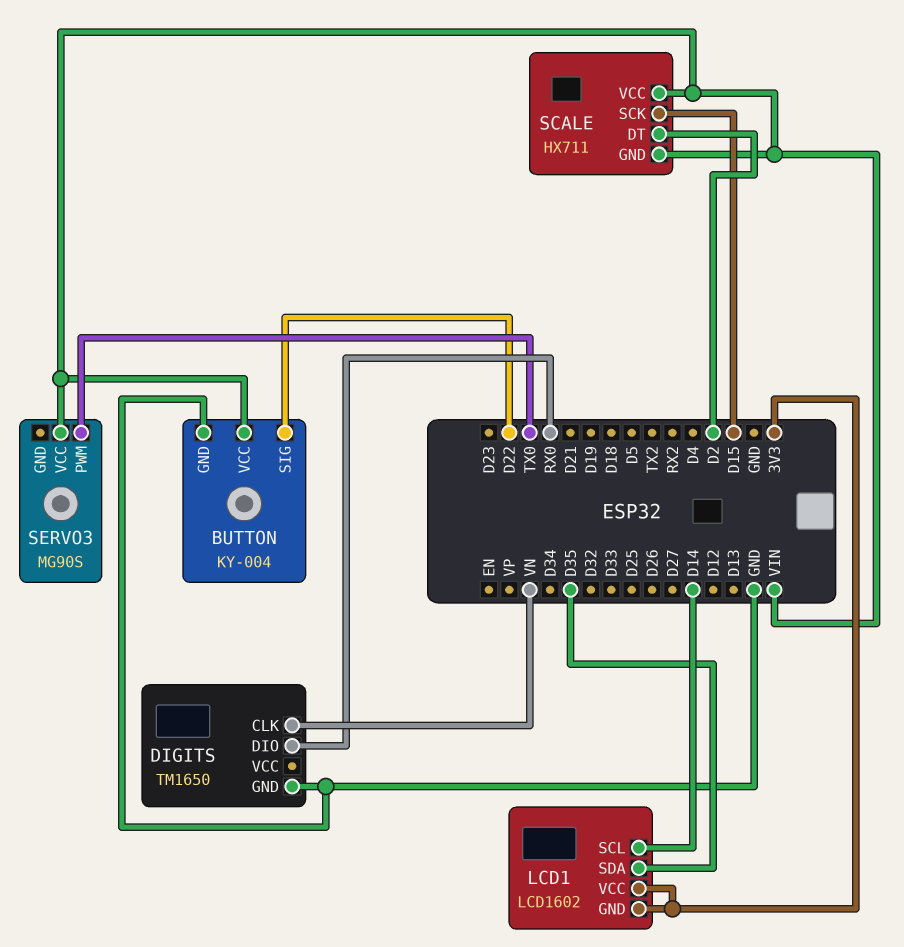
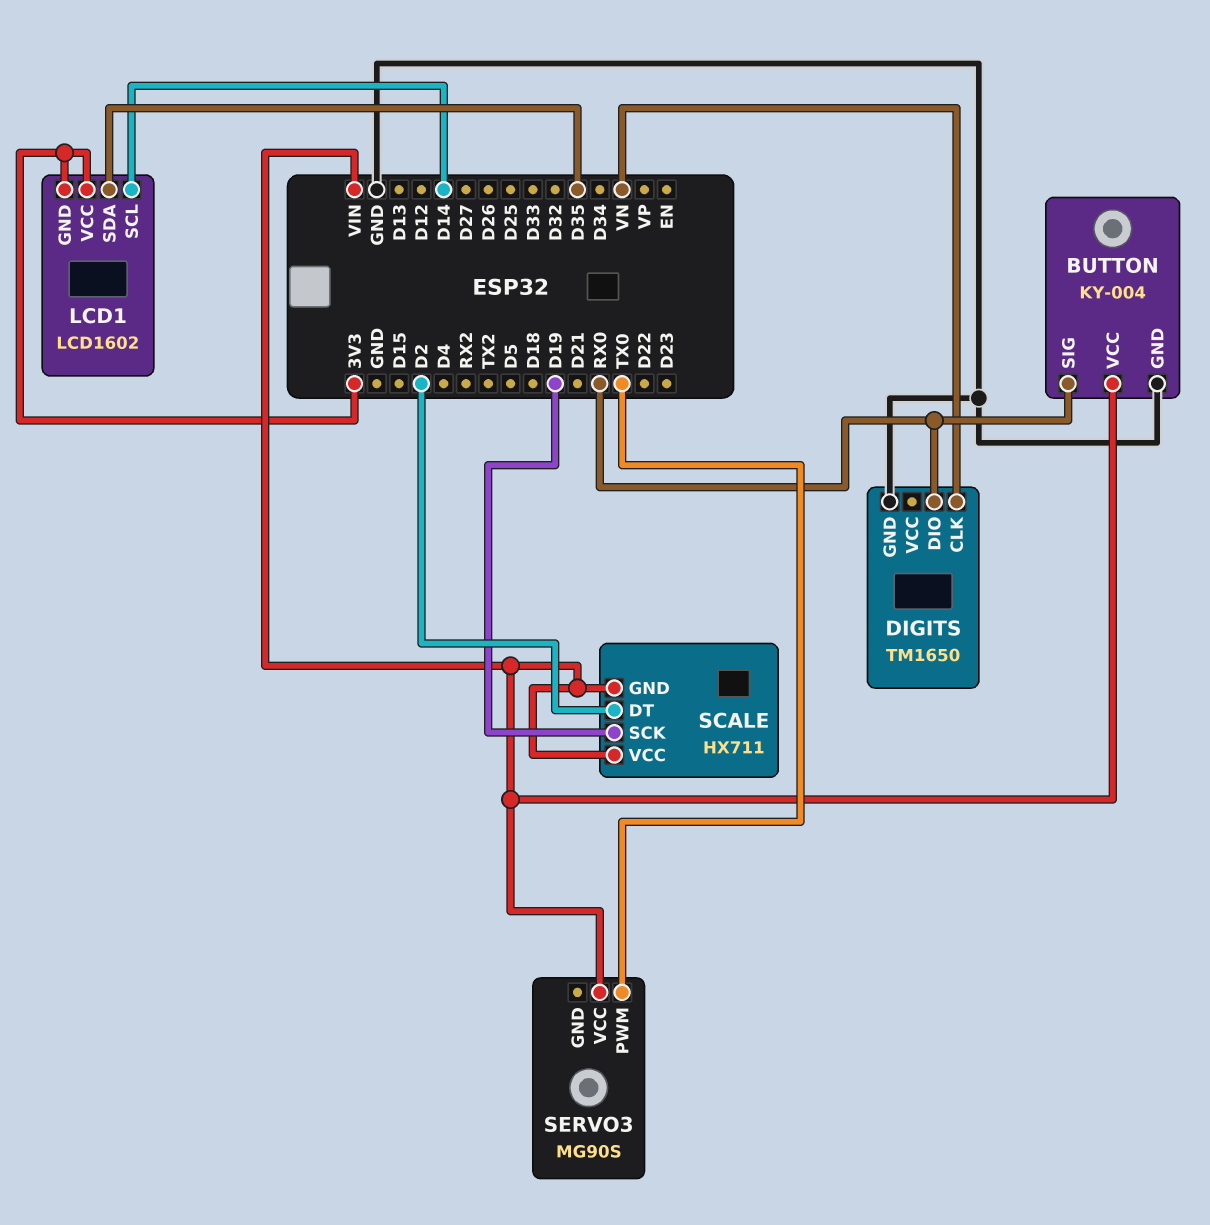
BUTTON pin SIG: D22 -> RX0
SCALE pin SCK: D15 -> D19

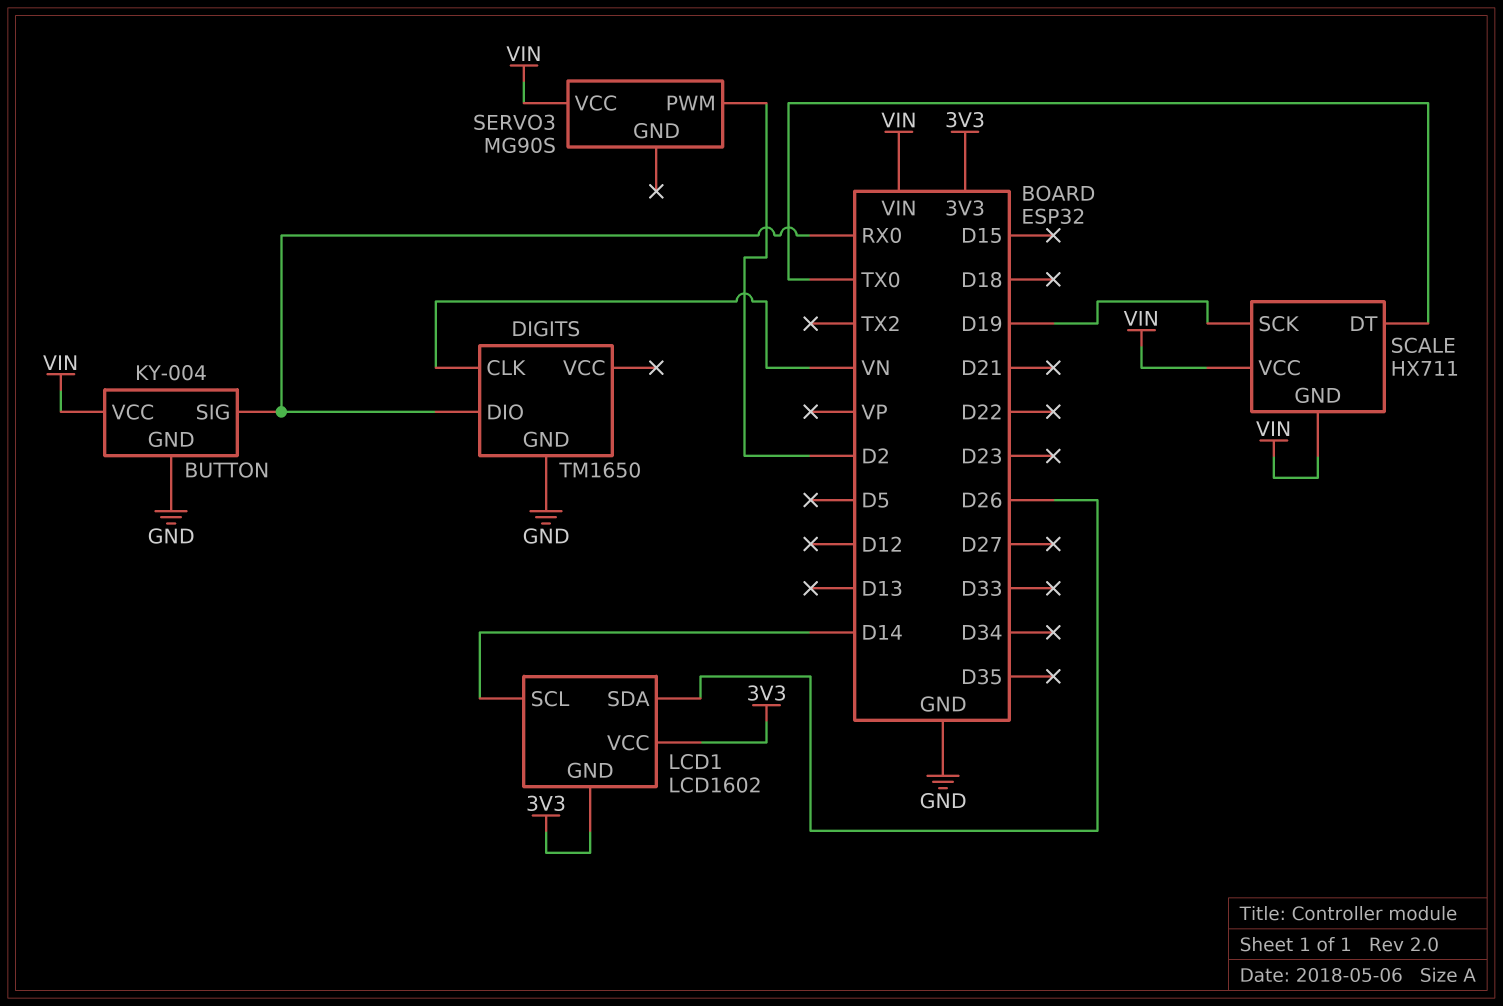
LCD1 pin SDA: D35 -> D26
SCALE pin DT: D2 -> TX0
SERVO3 pin PWM: TX0 -> D2

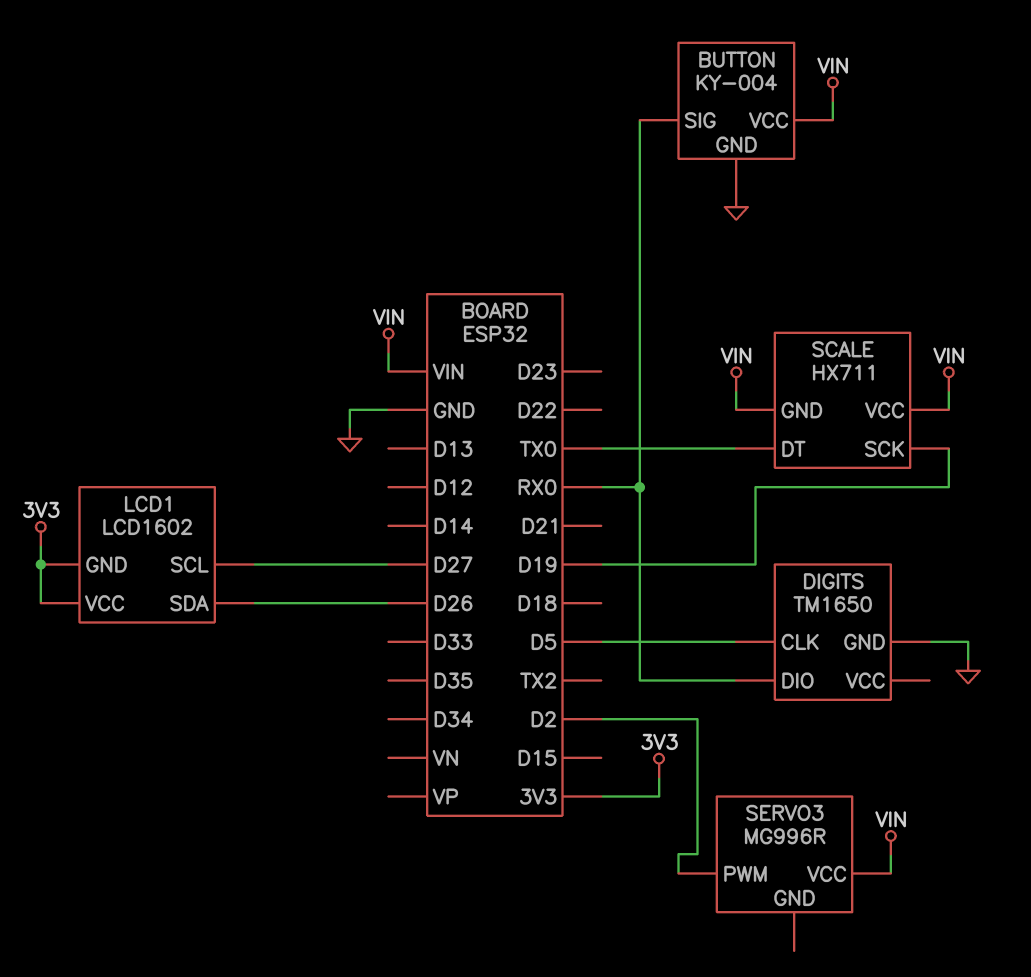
DIGITS pin CLK: VN -> D5
LCD1 pin SCL: D14 -> D27
SERVO3: MG90S -> MG996R

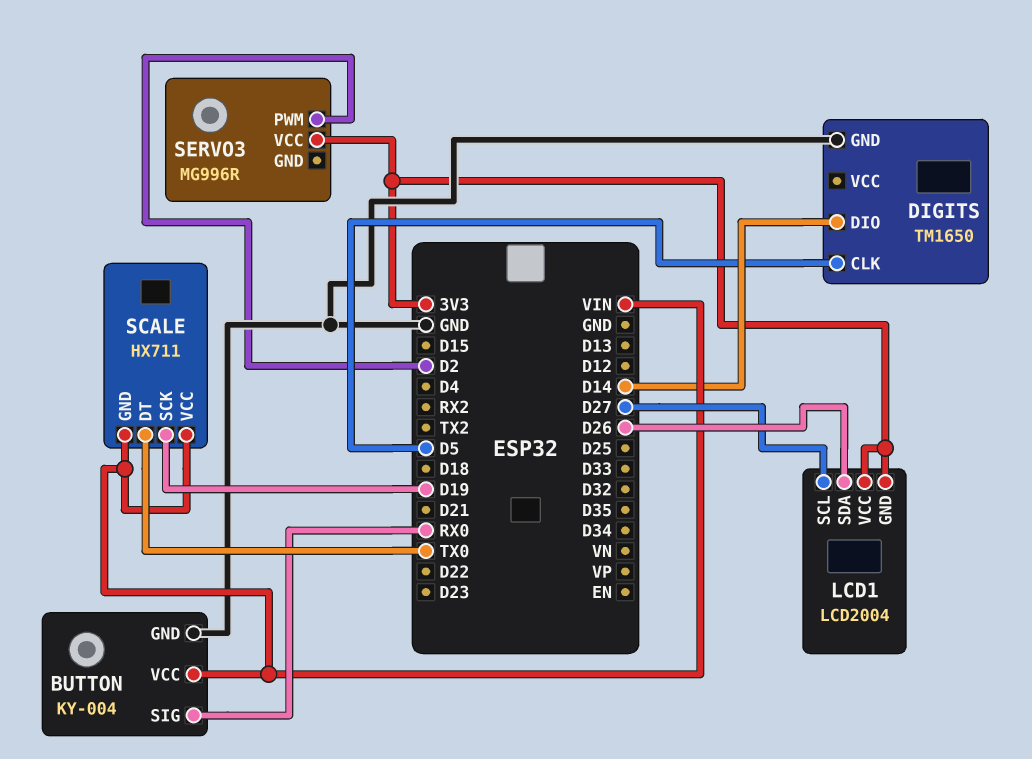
DIGITS pin DIO: RX0 -> D14
LCD1: LCD1602 -> LCD2004
SERVO3 pin VCC: VIN -> 3V3

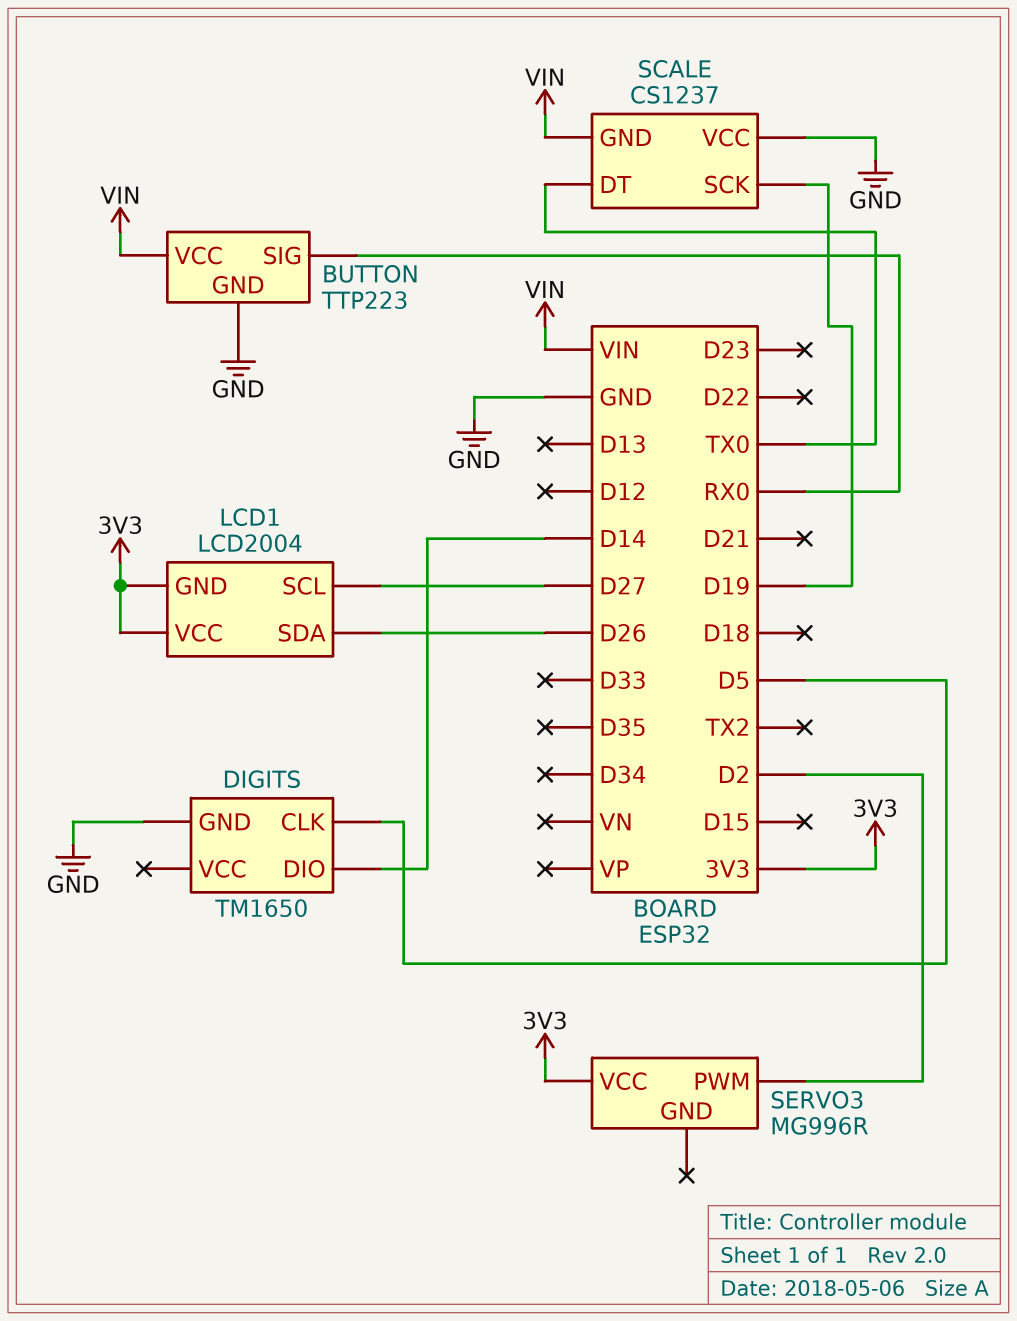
BUTTON: KY-004 -> TTP223
SCALE: HX711 -> CS1237
SCALE pin VCC: VIN -> GND

